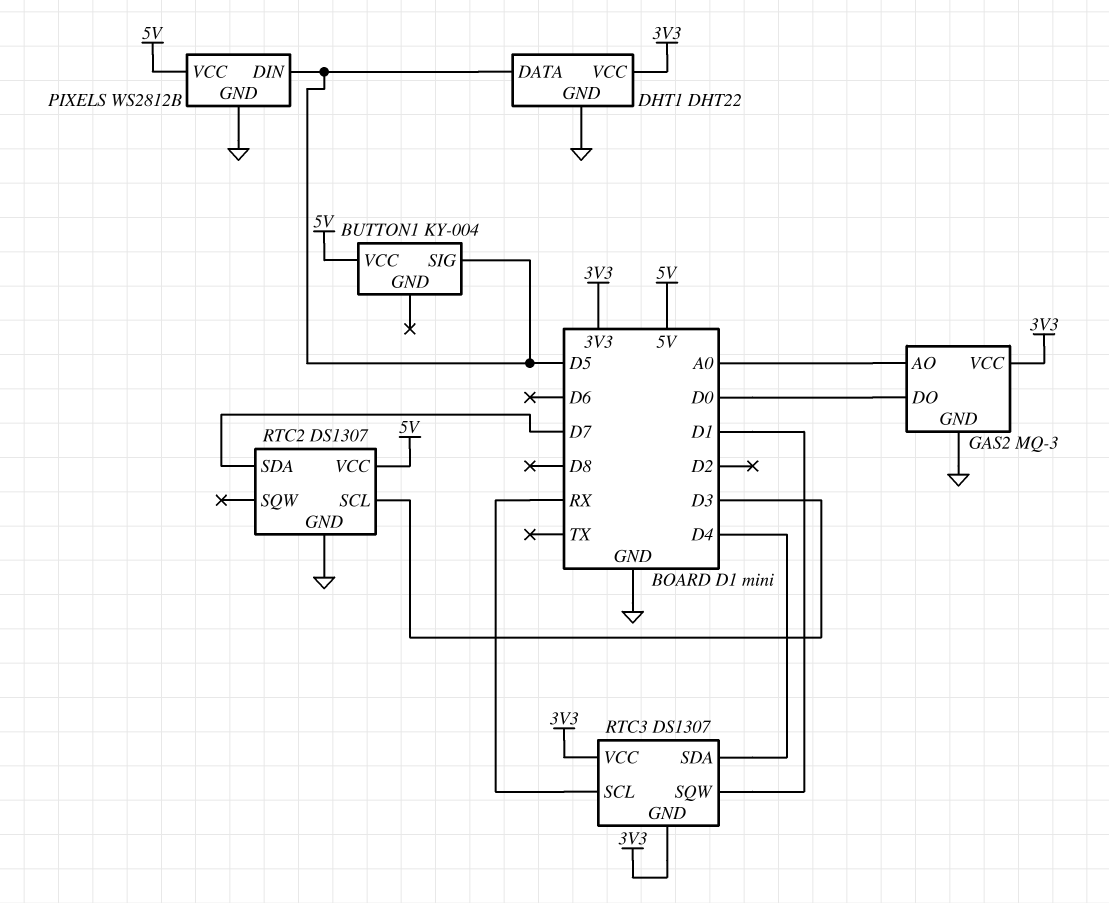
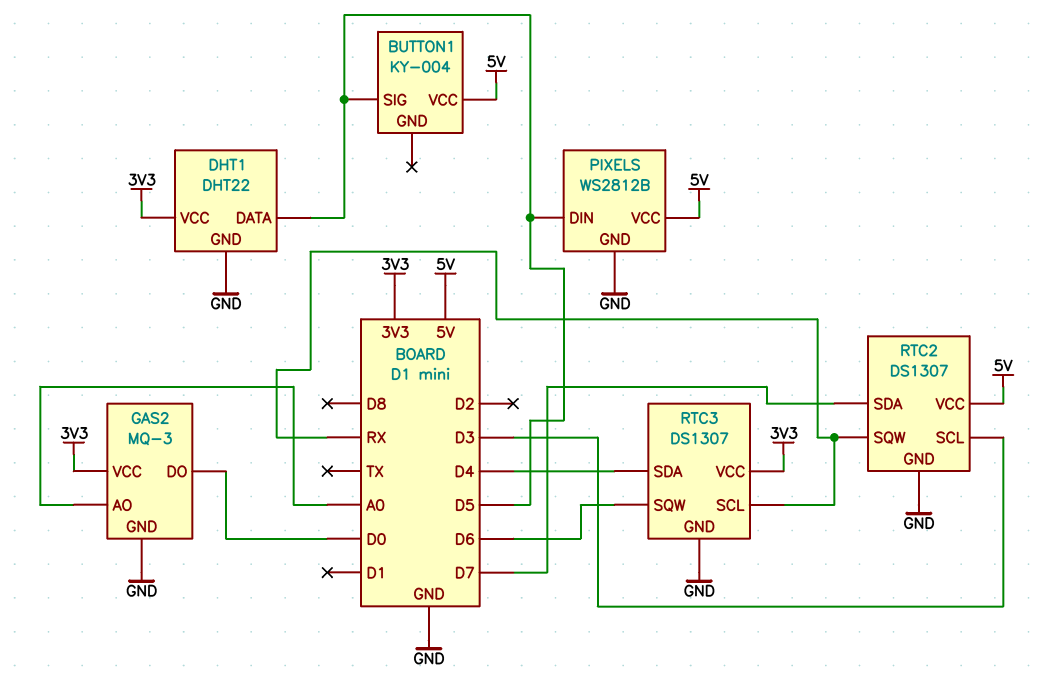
RTC2 pin SQW: none -> RX
RTC3 pin GND: 3V3 -> GND
RTC3 pin SQW: D1 -> D6

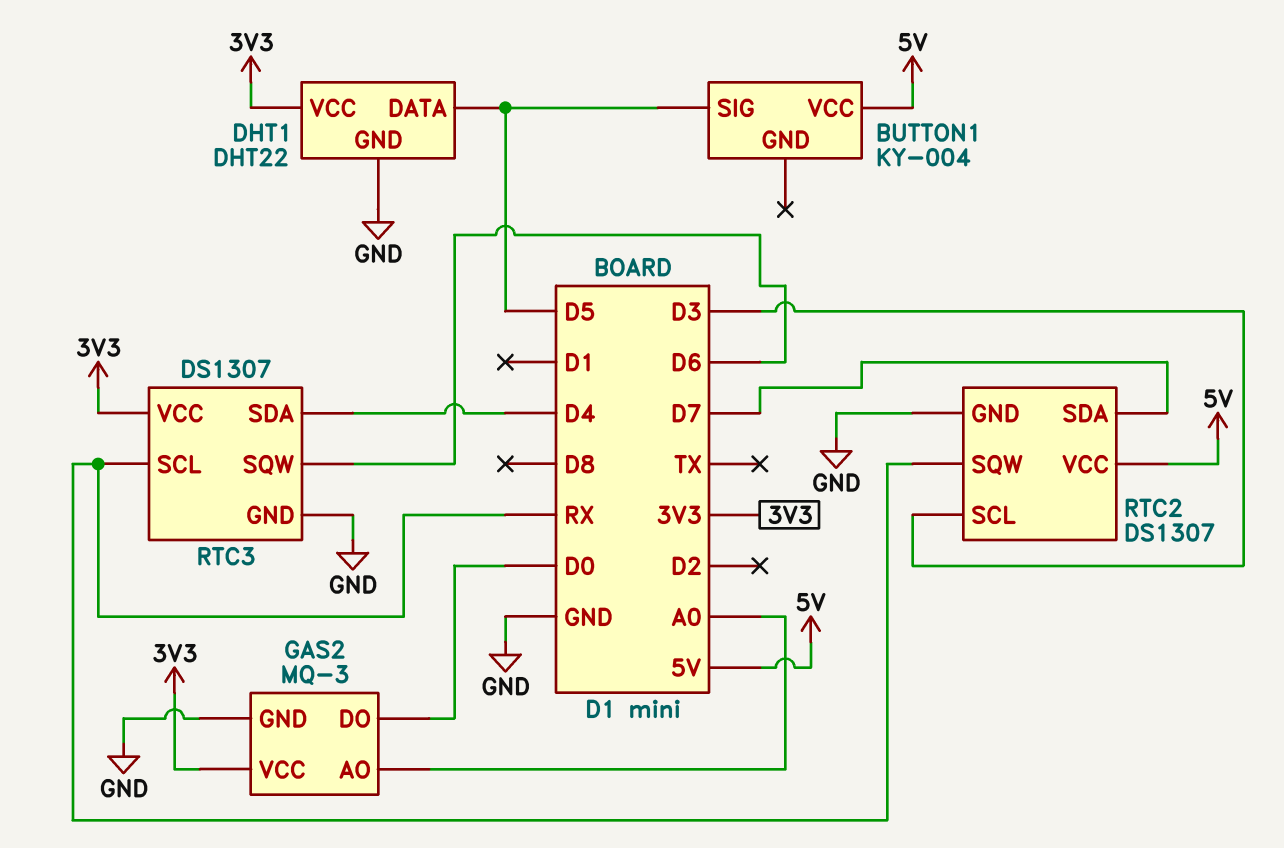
PIXELS: WS2812B -> none
PIXELS pin DIN: D5 -> none
PIXELS pin GND: GND -> none
PIXELS pin VCC: 5V -> none

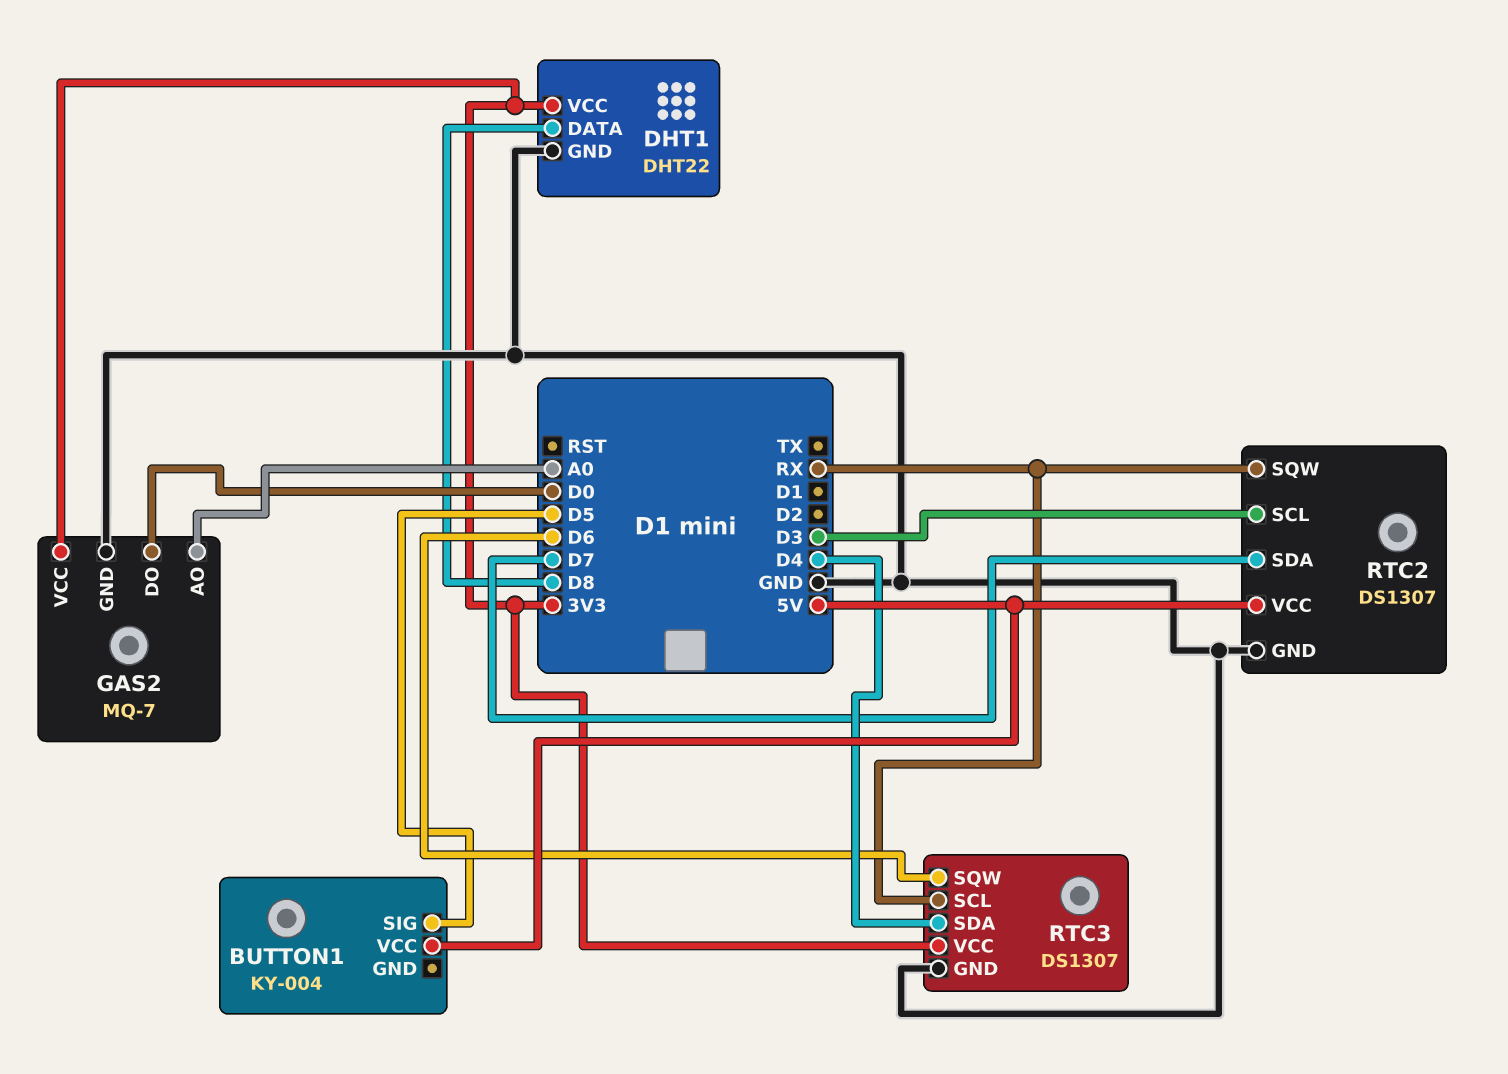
DHT1 pin DATA: D5 -> D8
GAS2: MQ-3 -> MQ-7

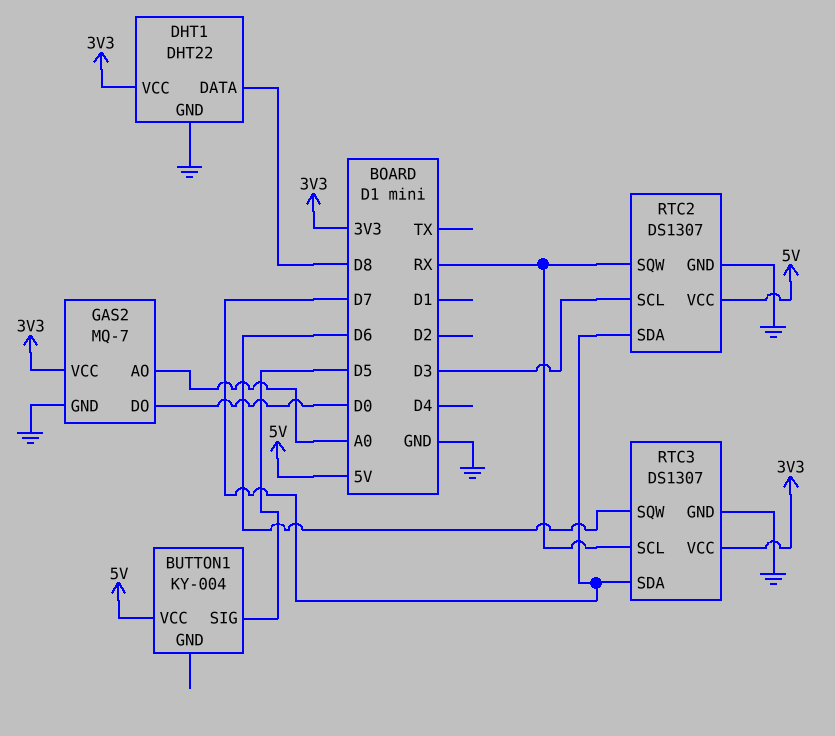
RTC3 pin SDA: D4 -> D7

